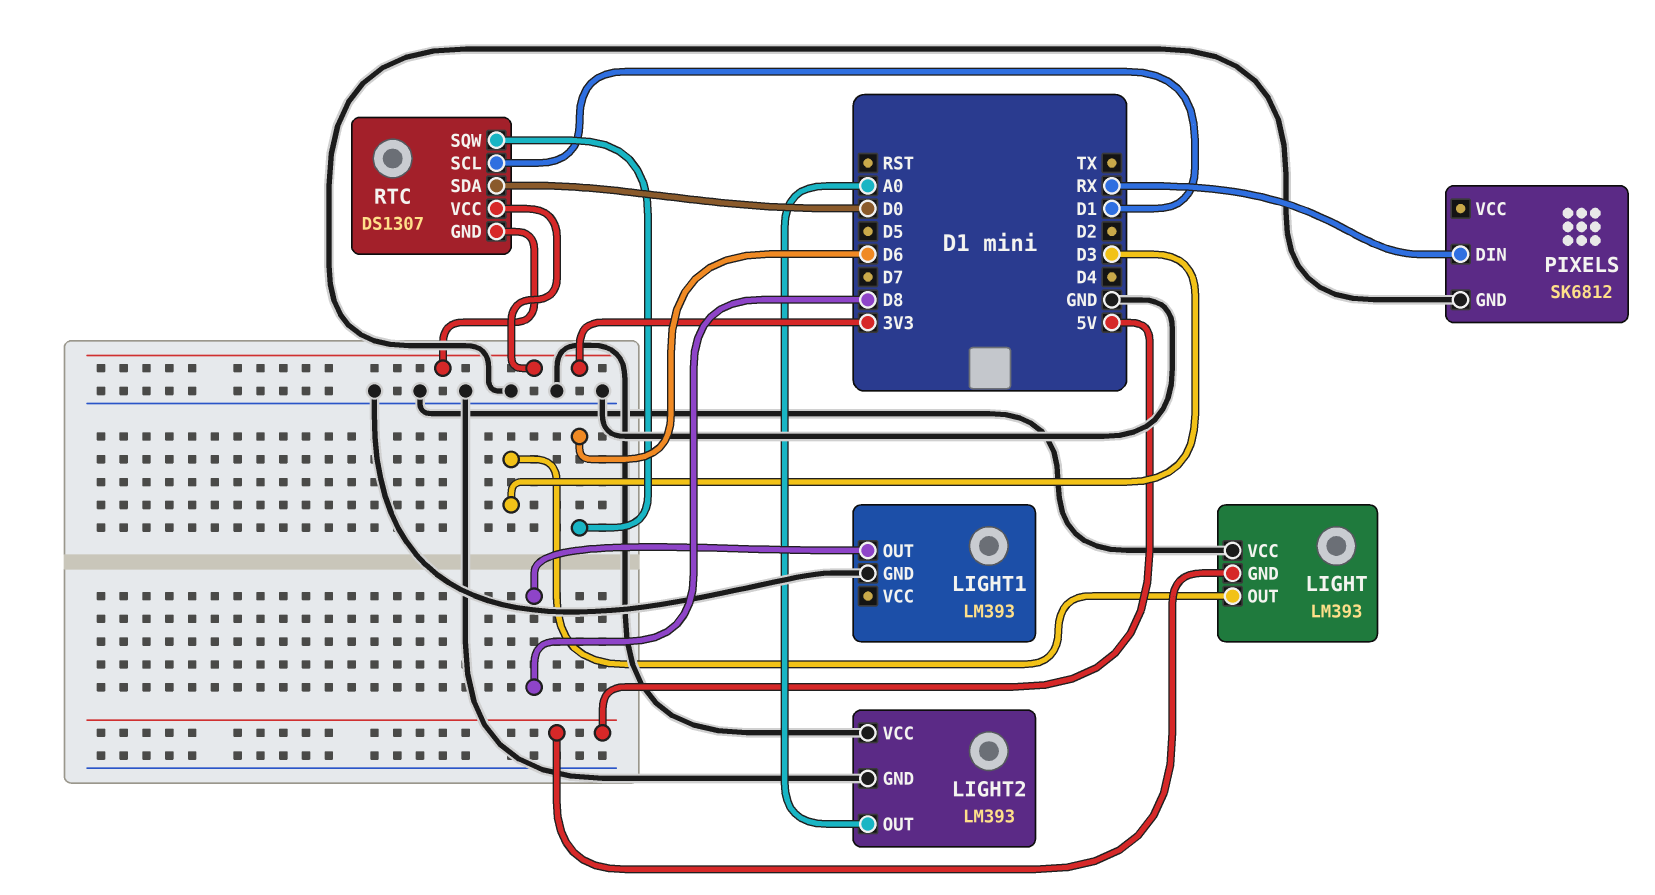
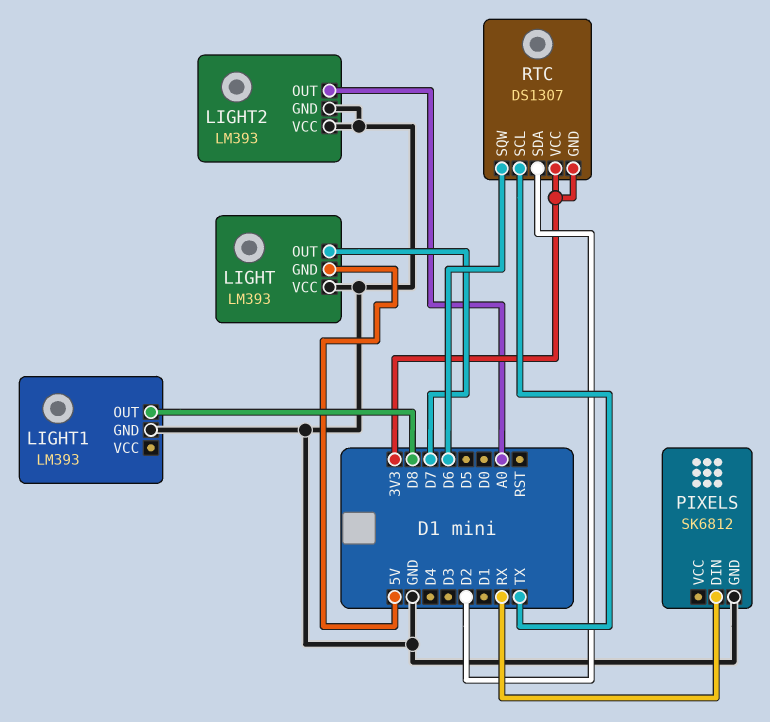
LIGHT pin OUT: D3 -> D7
RTC pin SCL: D1 -> TX
RTC pin SDA: D0 -> D2

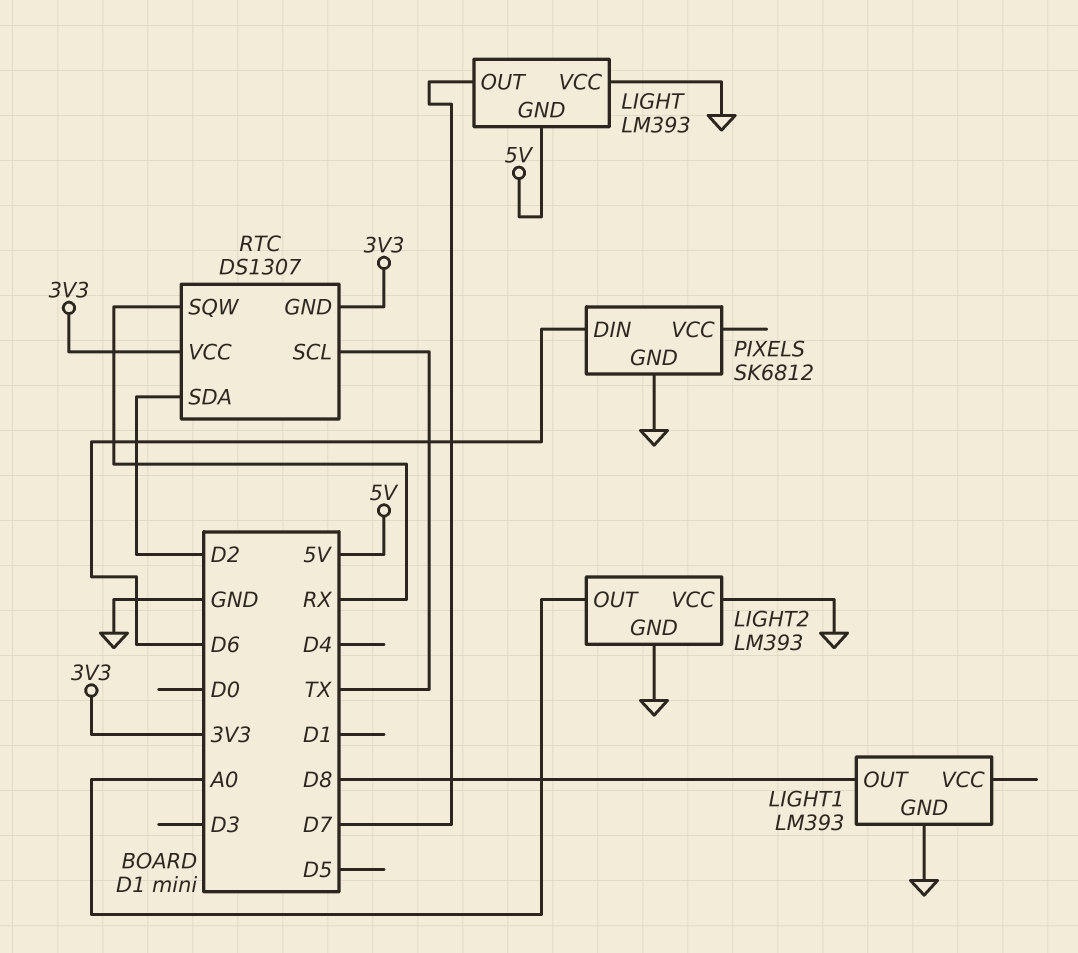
PIXELS pin DIN: RX -> D6
RTC pin SQW: D6 -> RX

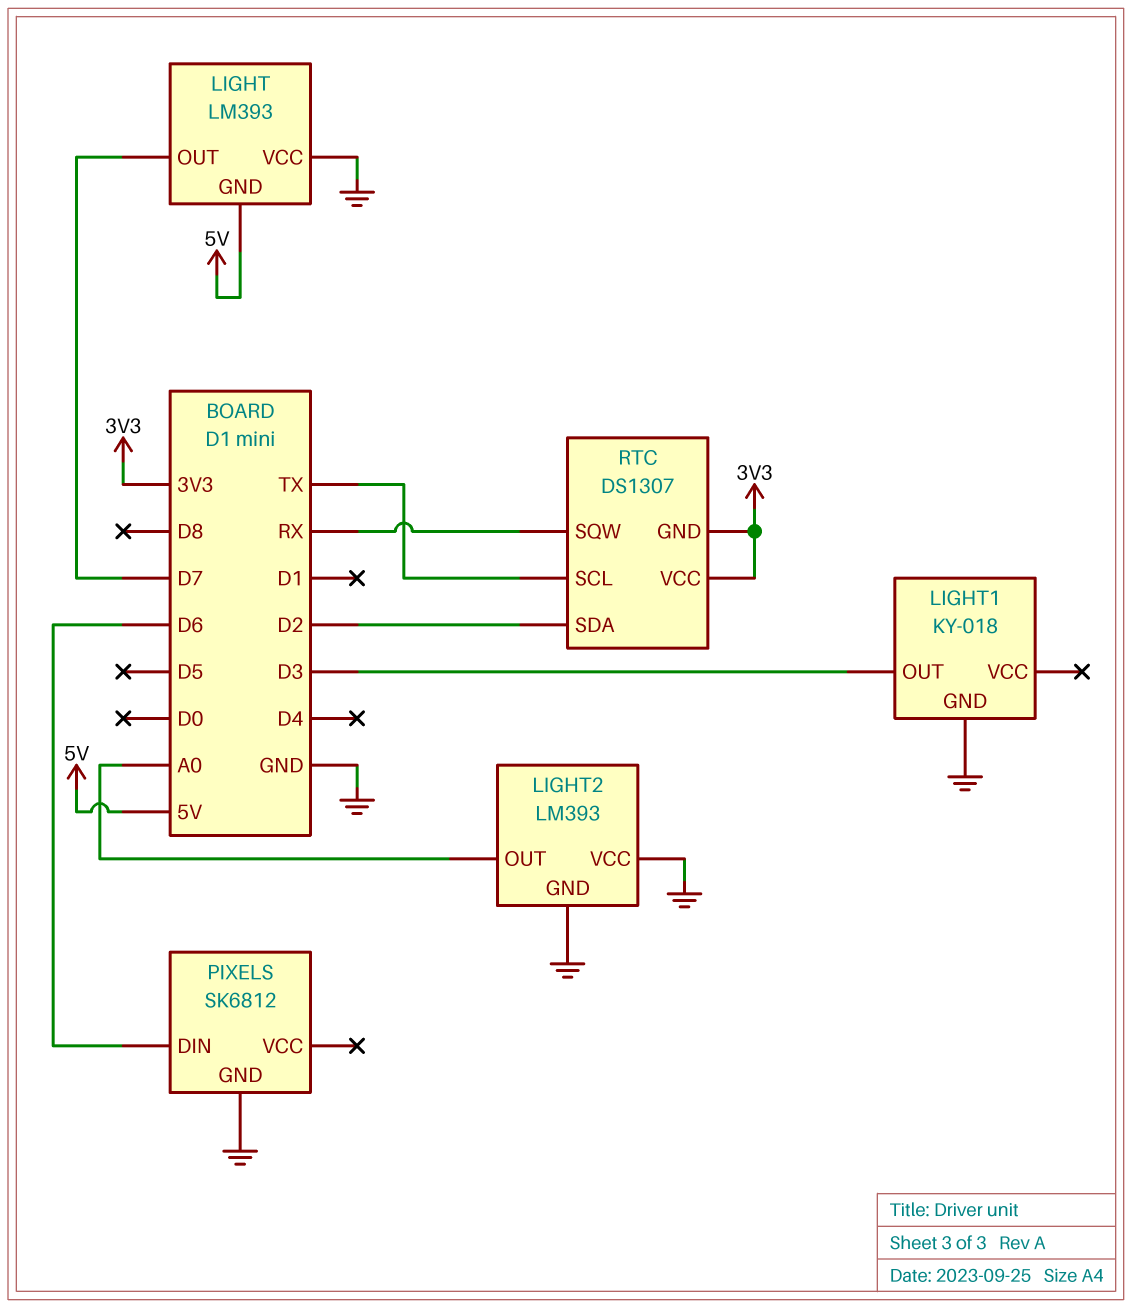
LIGHT1: LM393 -> KY-018
LIGHT1 pin OUT: D8 -> D3

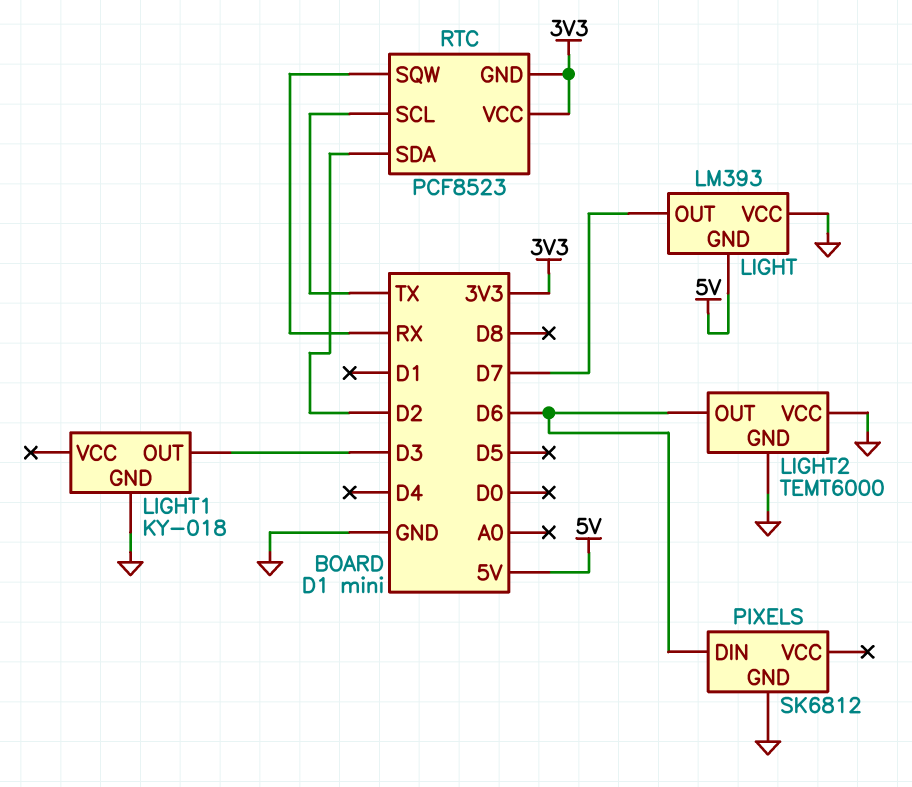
LIGHT2: LM393 -> TEMT6000
LIGHT2 pin OUT: A0 -> D6
RTC: DS1307 -> PCF8523

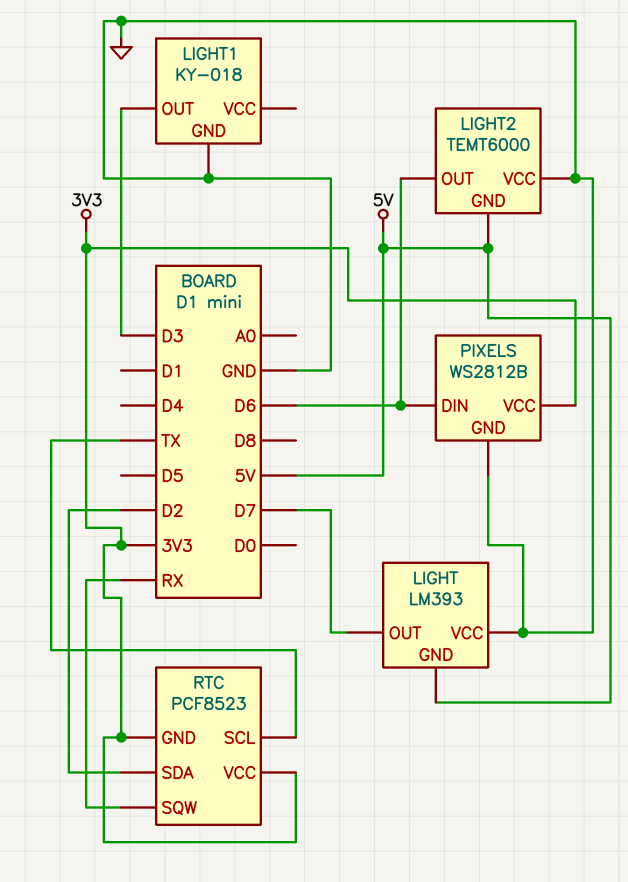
LIGHT2 pin GND: GND -> 5V
PIXELS: SK6812 -> WS2812B
PIXELS pin VCC: none -> 3V3

